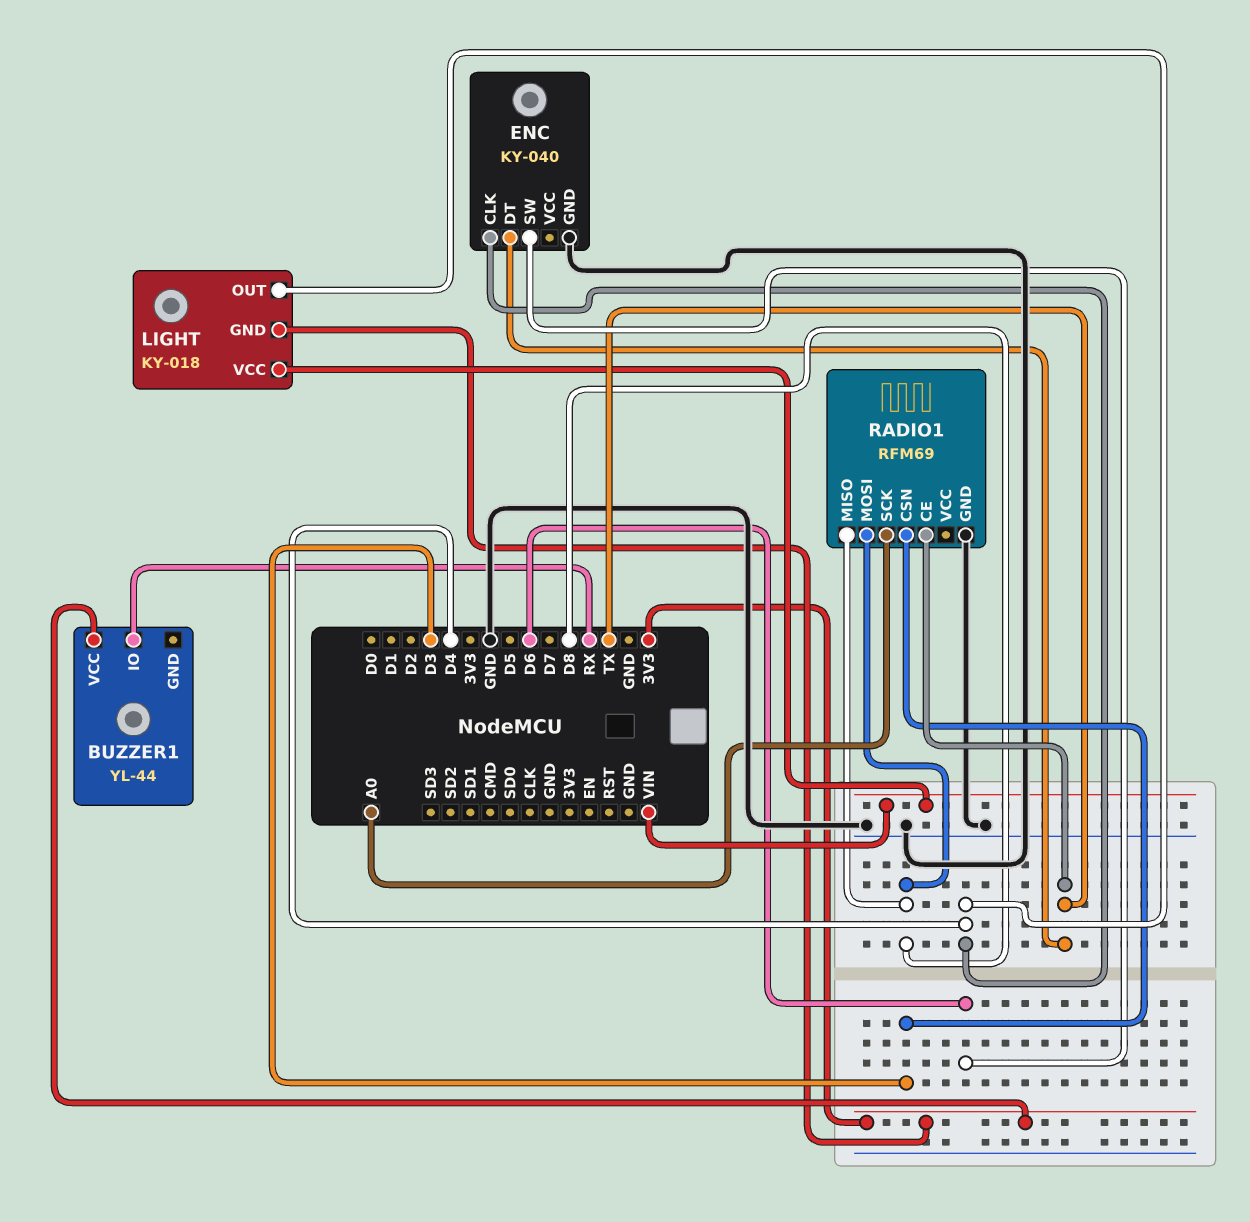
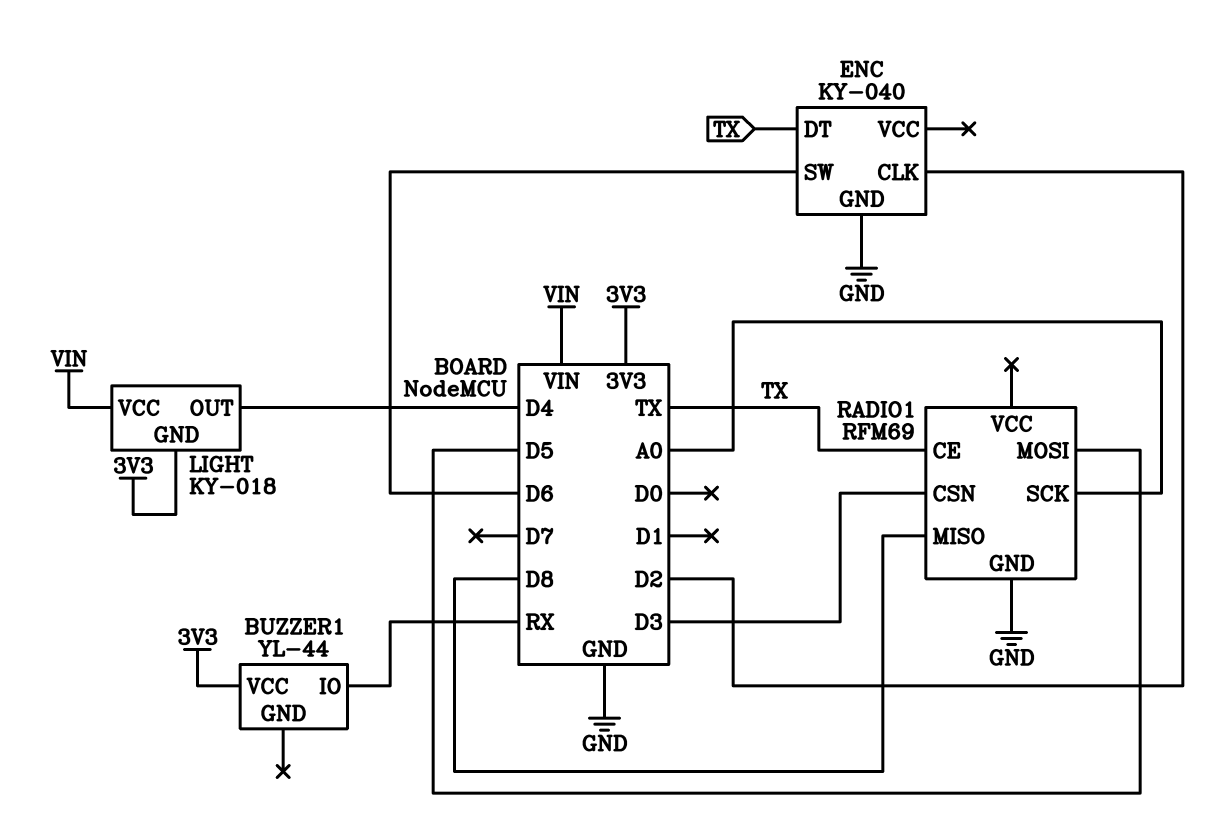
ENC pin CLK: D4 -> D2
RADIO1 pin MOSI: D8 -> D5

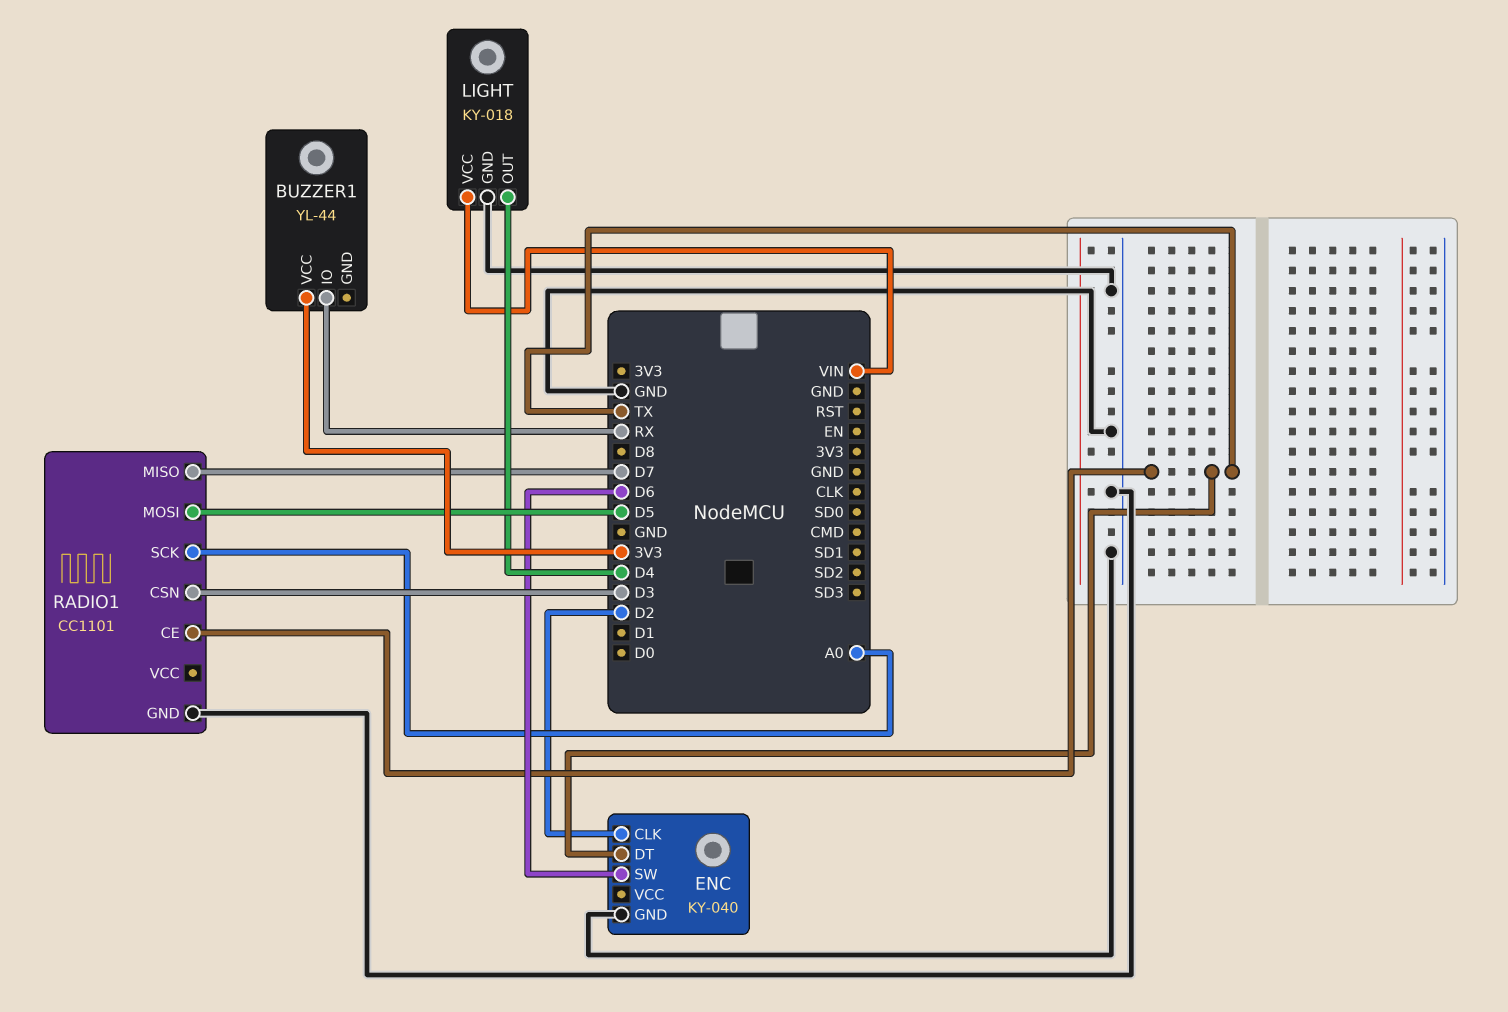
LIGHT pin GND: 3V3 -> GND
RADIO1: RFM69 -> CC1101
RADIO1 pin MISO: D8 -> D7

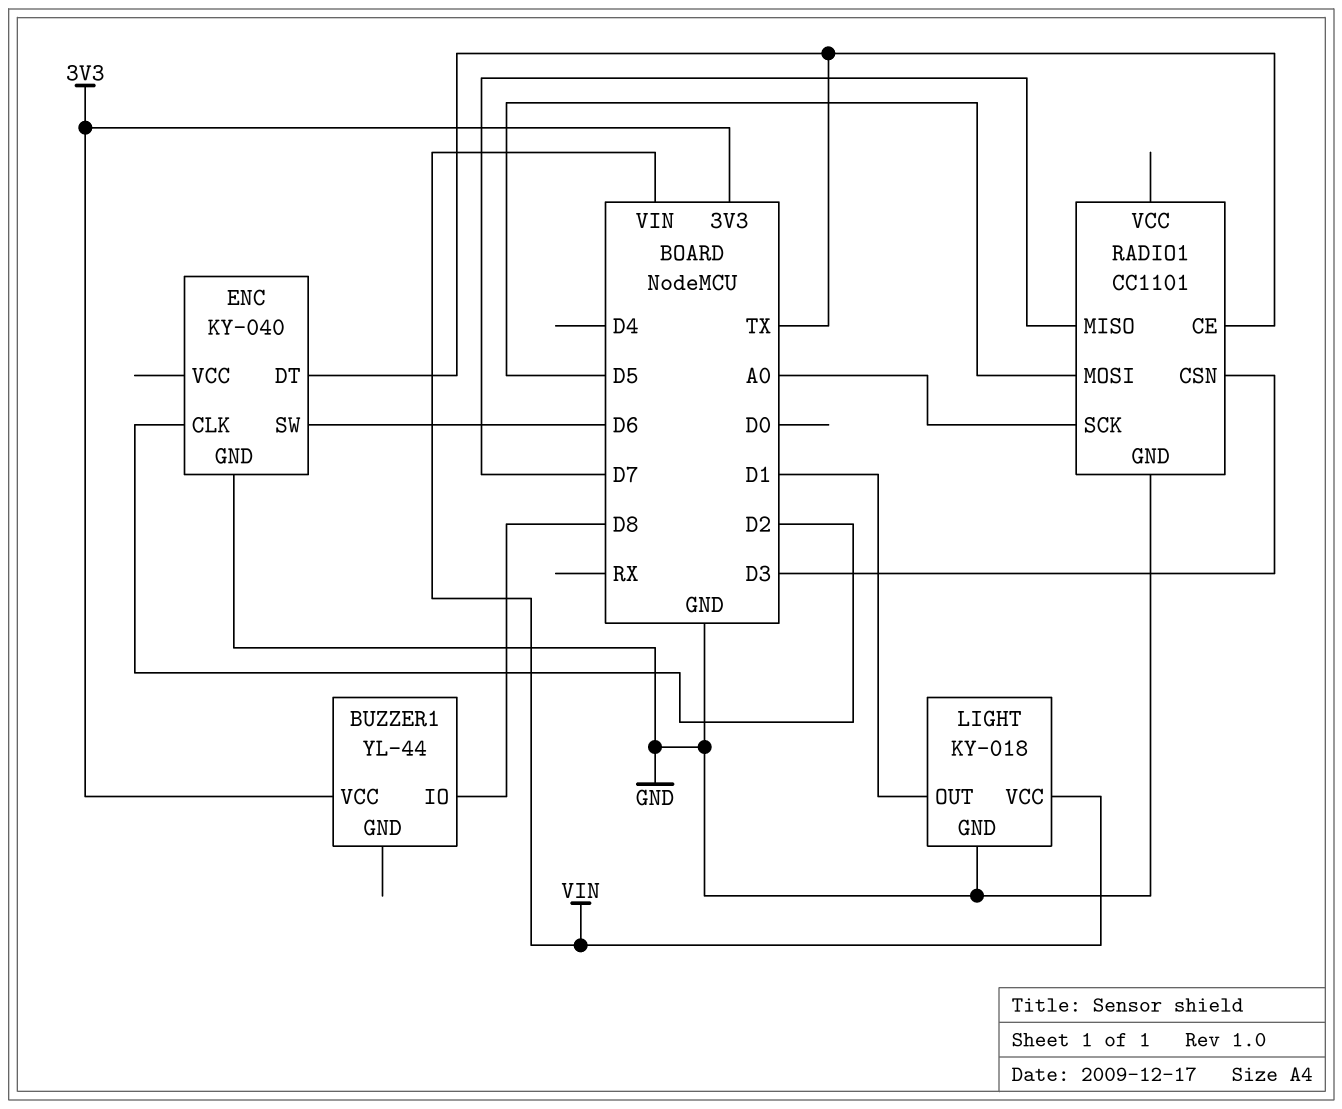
BUZZER1 pin IO: RX -> D8
LIGHT pin OUT: D4 -> D1

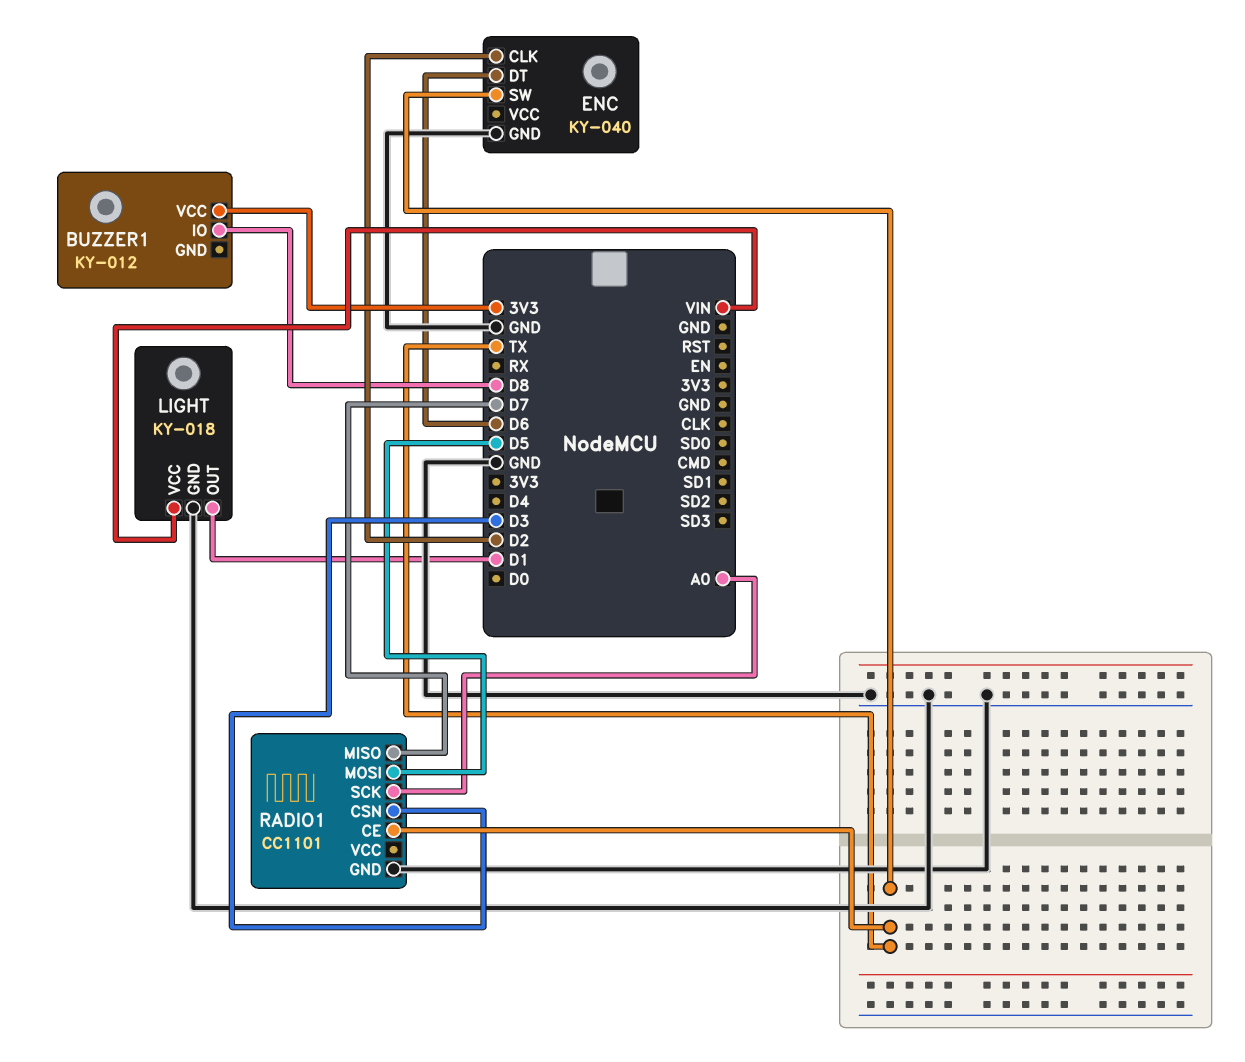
BUZZER1: YL-44 -> KY-012
ENC pin DT: TX -> D6
ENC pin SW: D6 -> TX

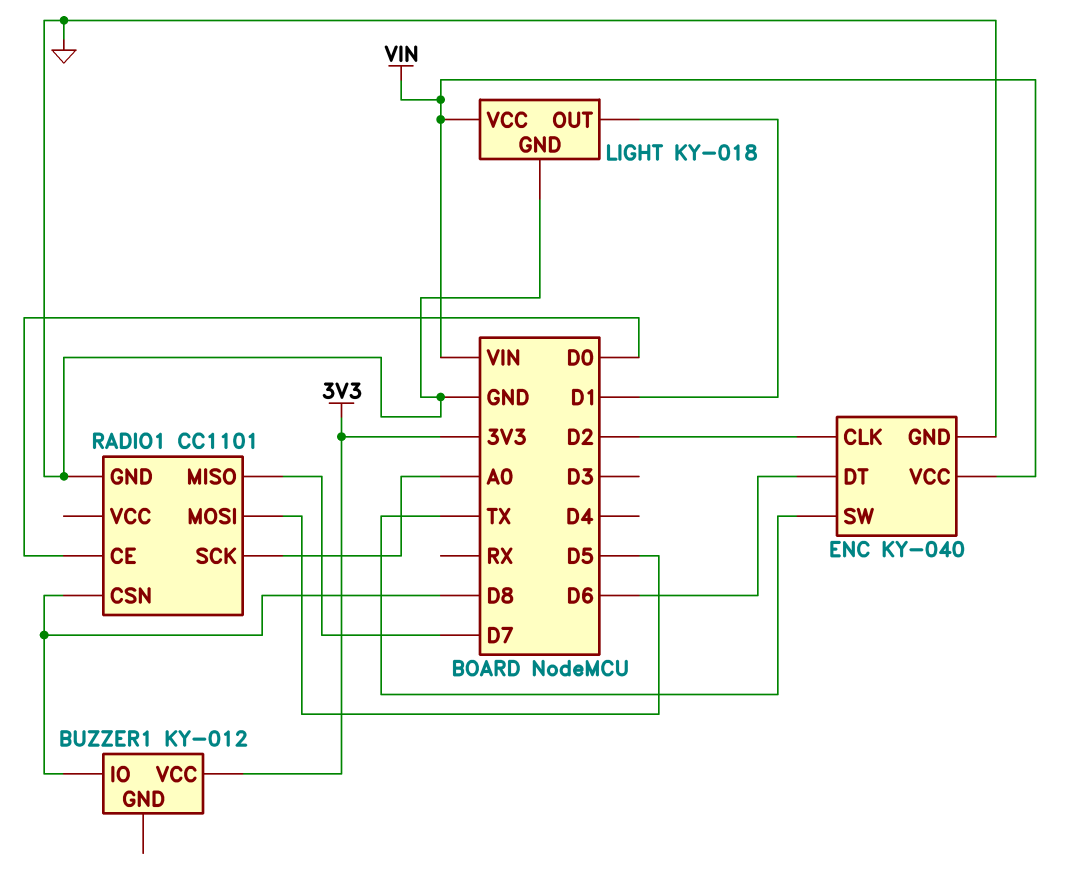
ENC pin VCC: none -> VIN
RADIO1 pin CE: TX -> D0
RADIO1 pin CSN: D3 -> D8

